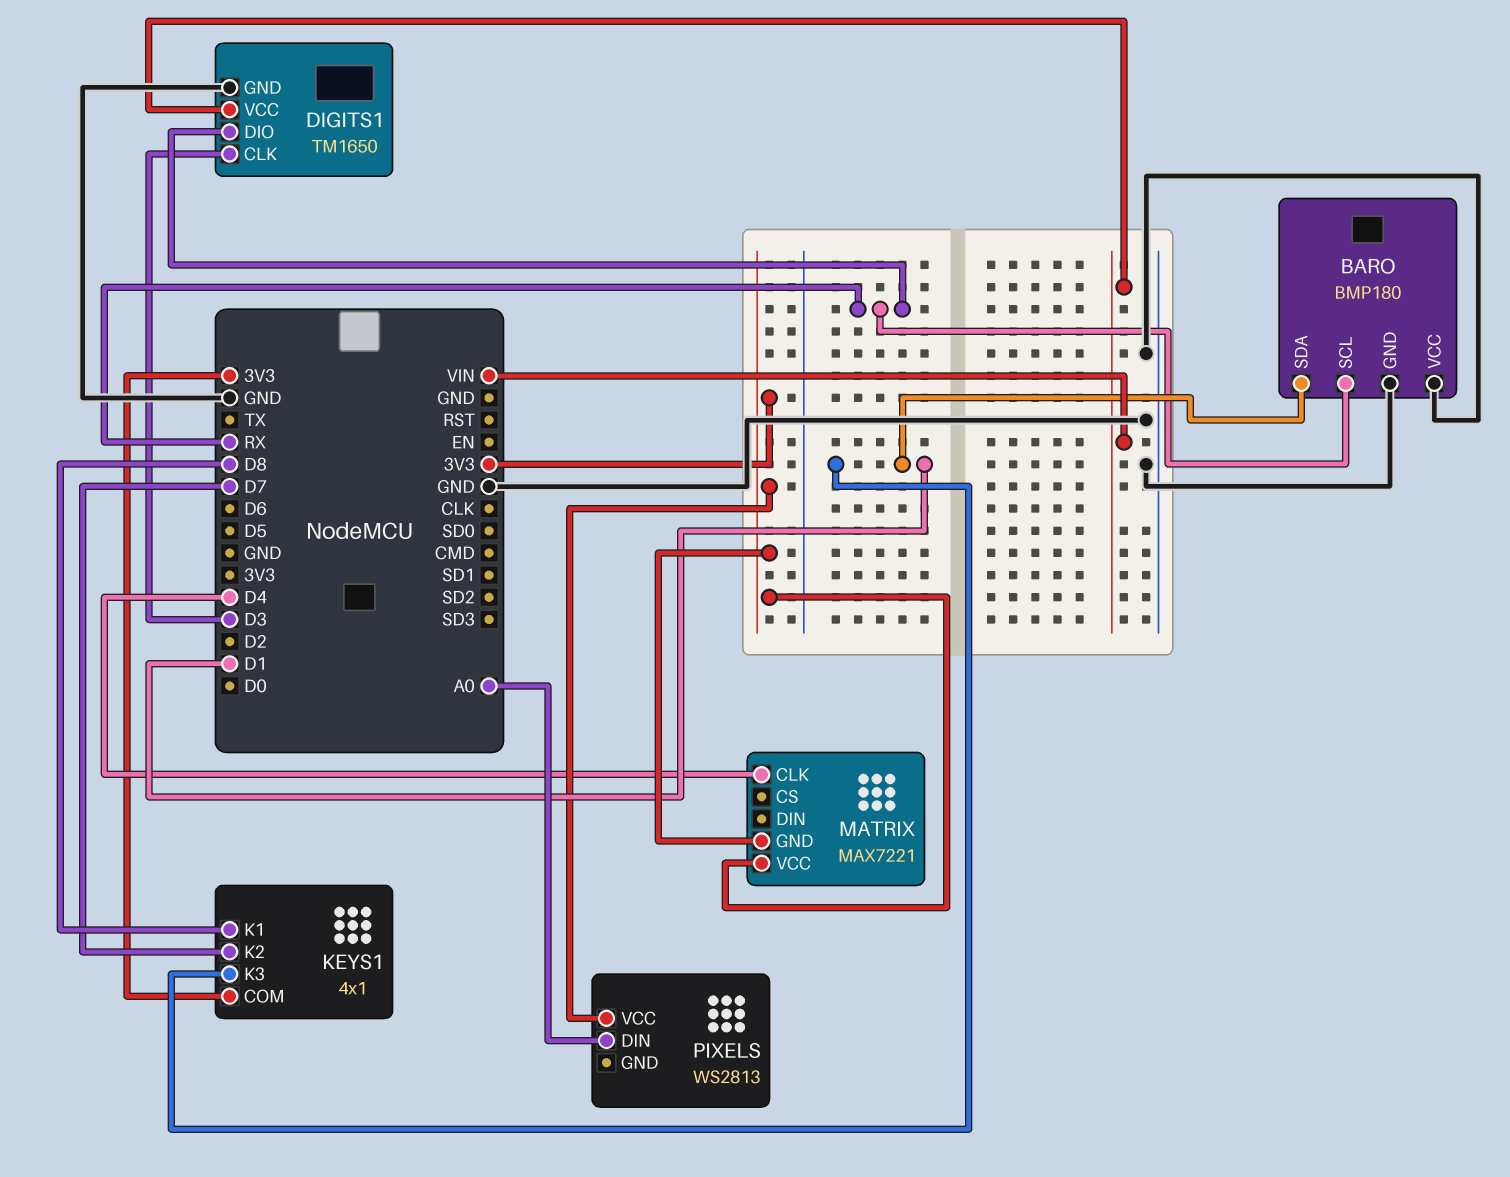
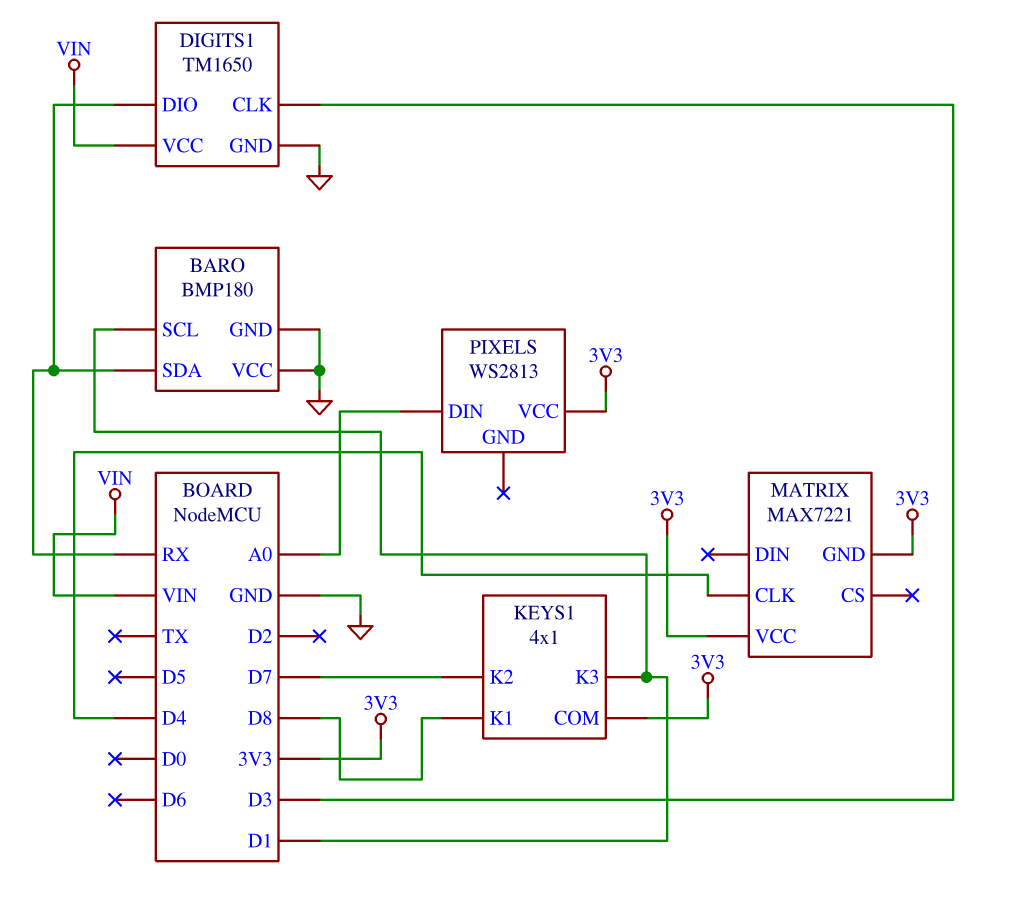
BARO pin SCL: RX -> D1
BARO pin SDA: D1 -> RX

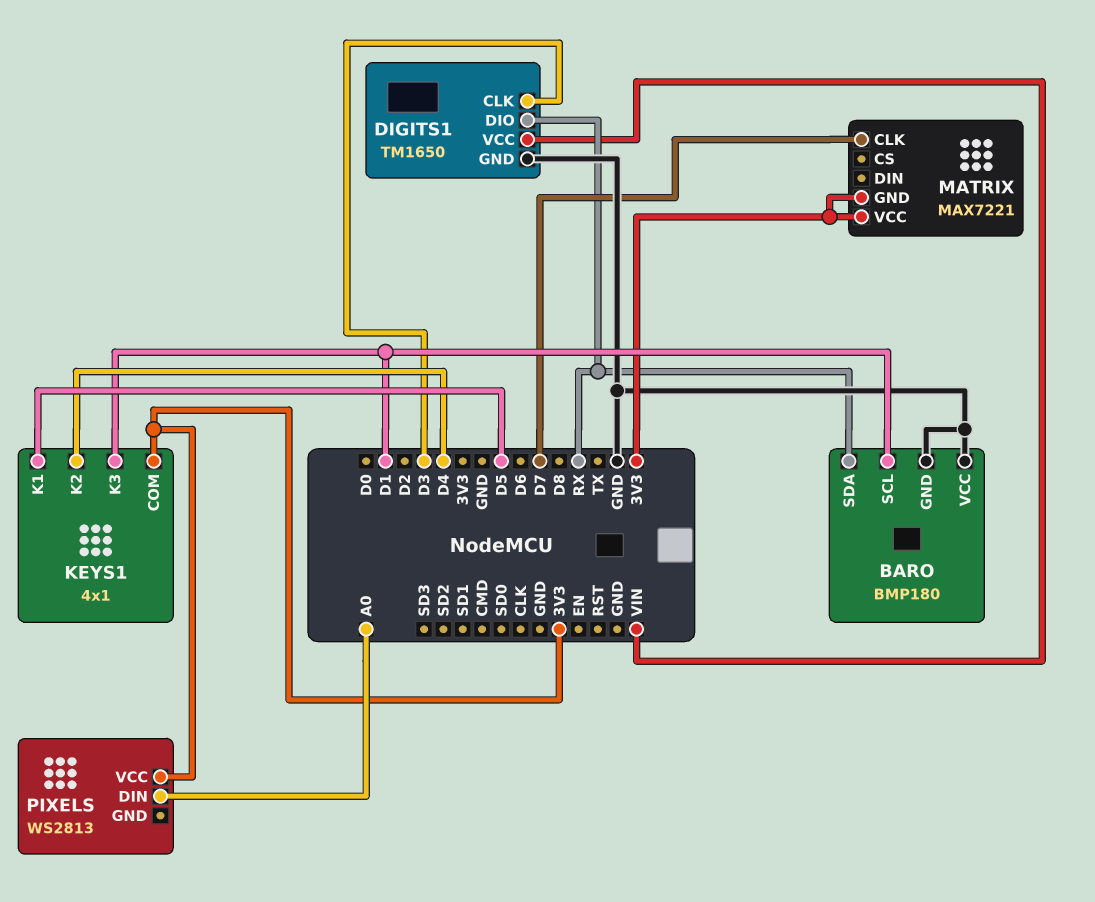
KEYS1 pin K1: D8 -> D5
KEYS1 pin K2: D7 -> D4
MATRIX pin CLK: D4 -> D7

